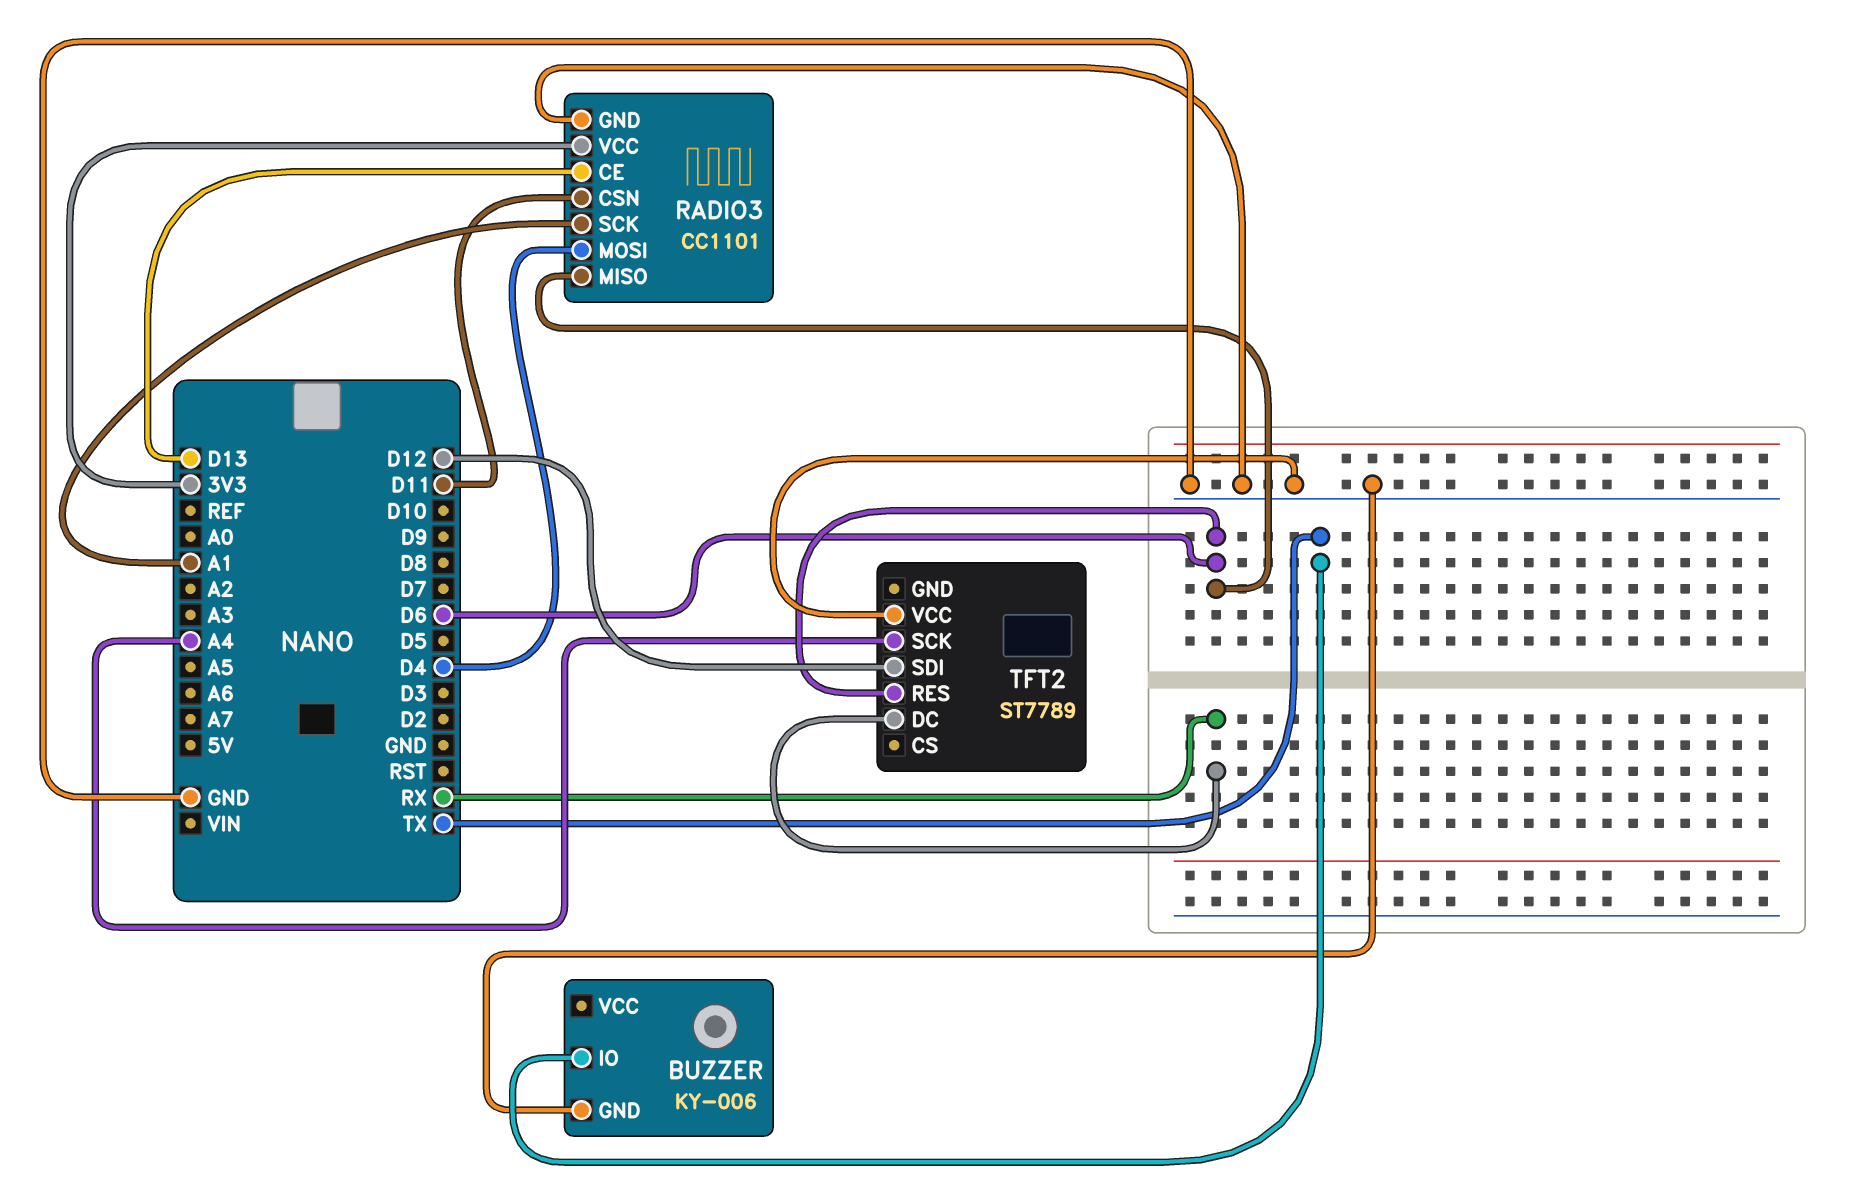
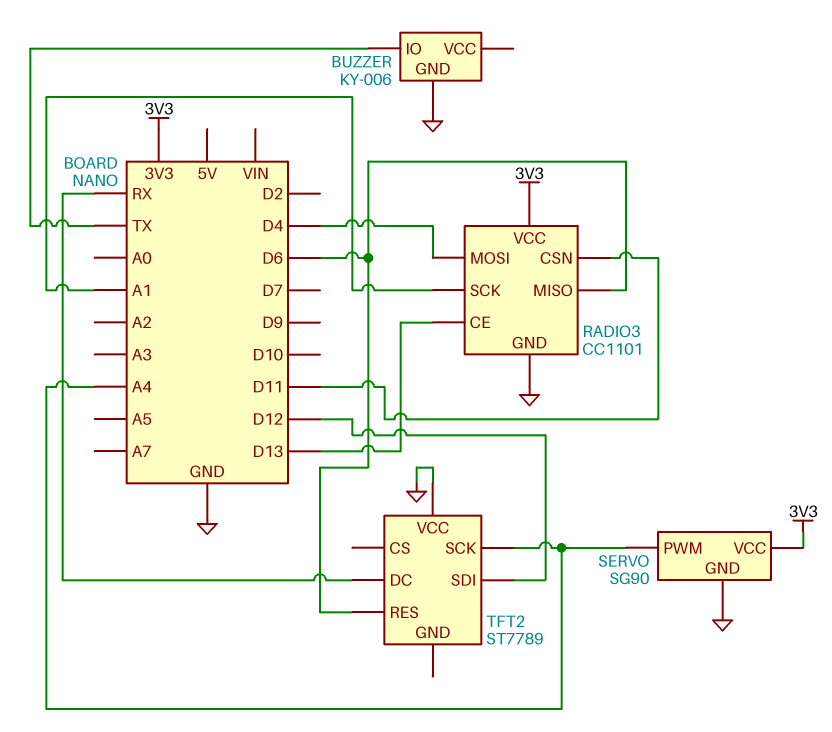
SERVO: none -> SG90
SERVO pin GND: none -> GND
SERVO pin PWM: none -> A4
SERVO pin VCC: none -> 3V3

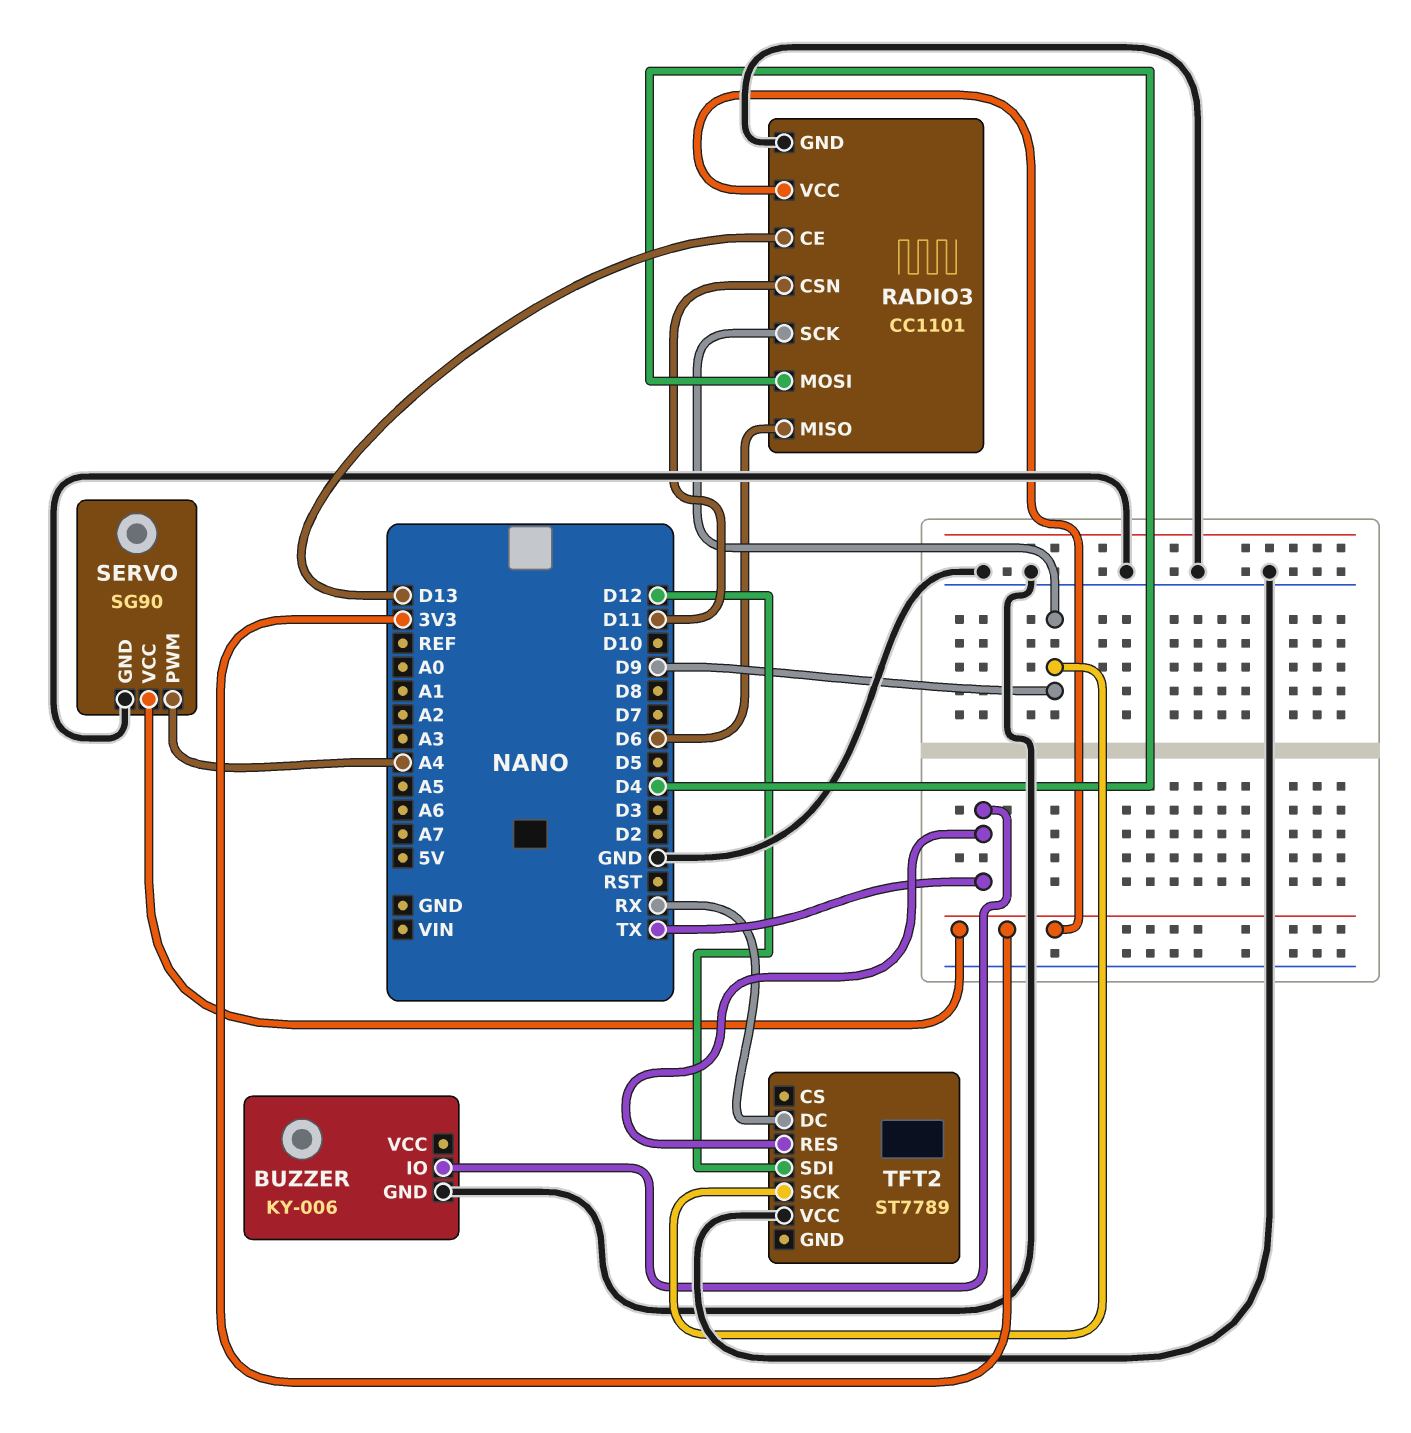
RADIO3 pin SCK: A1 -> D9
TFT2 pin RES: D6 -> TX
TFT2 pin SCK: A4 -> D9

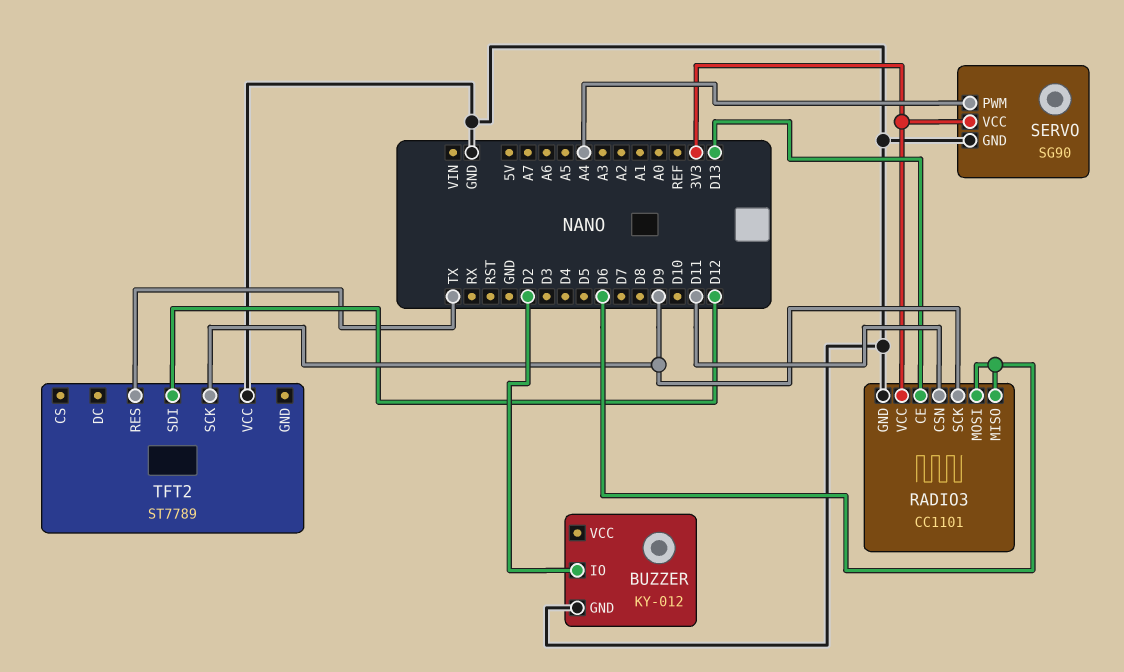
BUZZER: KY-006 -> KY-012
BUZZER pin IO: TX -> D2
RADIO3 pin MOSI: D4 -> D6
TFT2 pin DC: RX -> none

